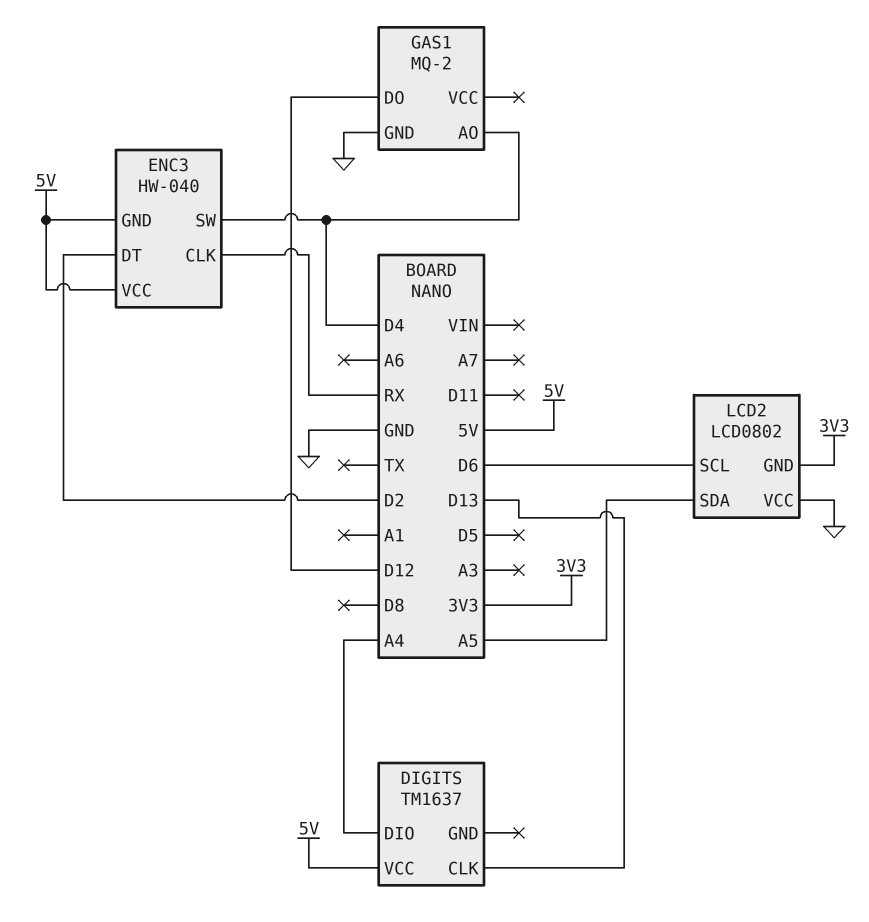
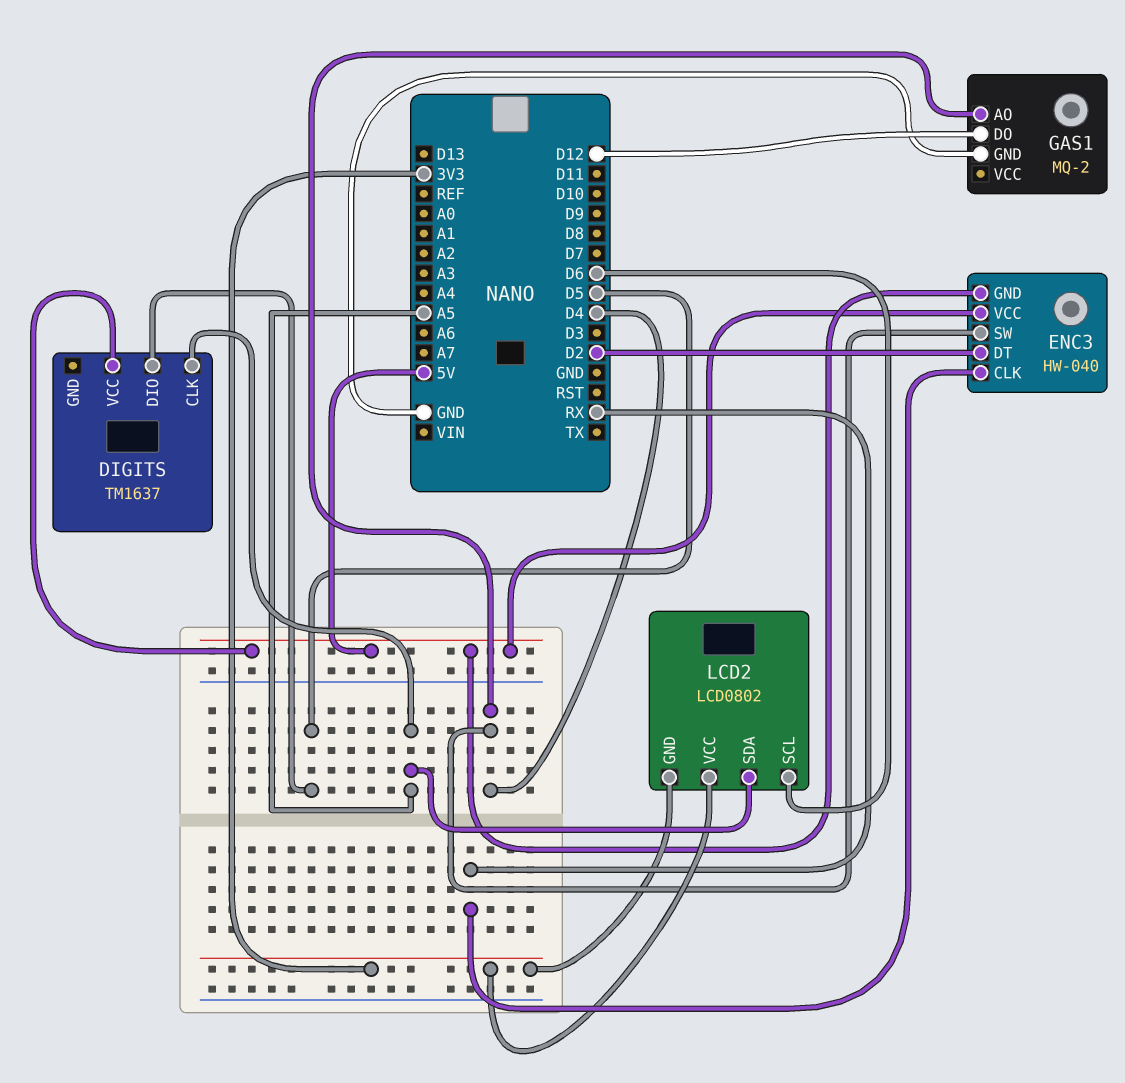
DIGITS pin CLK: D13 -> A5
DIGITS pin DIO: A4 -> D5
LCD2 pin VCC: GND -> 3V3

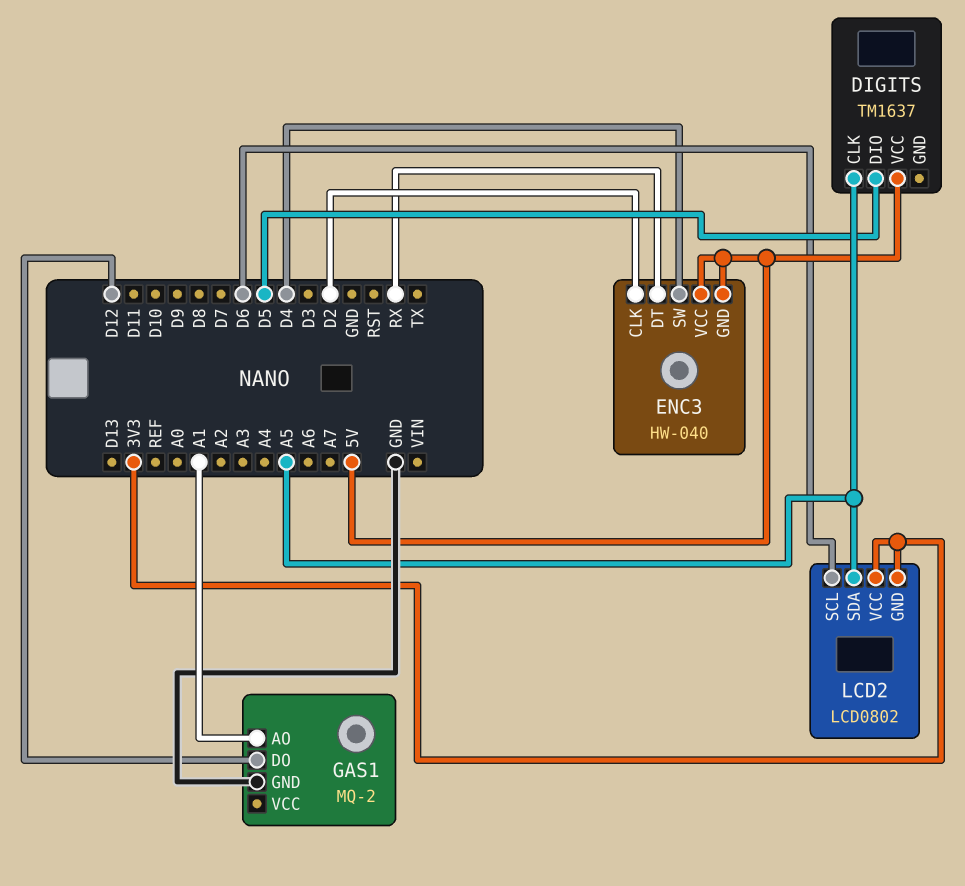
ENC3 pin CLK: RX -> D2
ENC3 pin DT: D2 -> RX
GAS1 pin AO: D4 -> A1

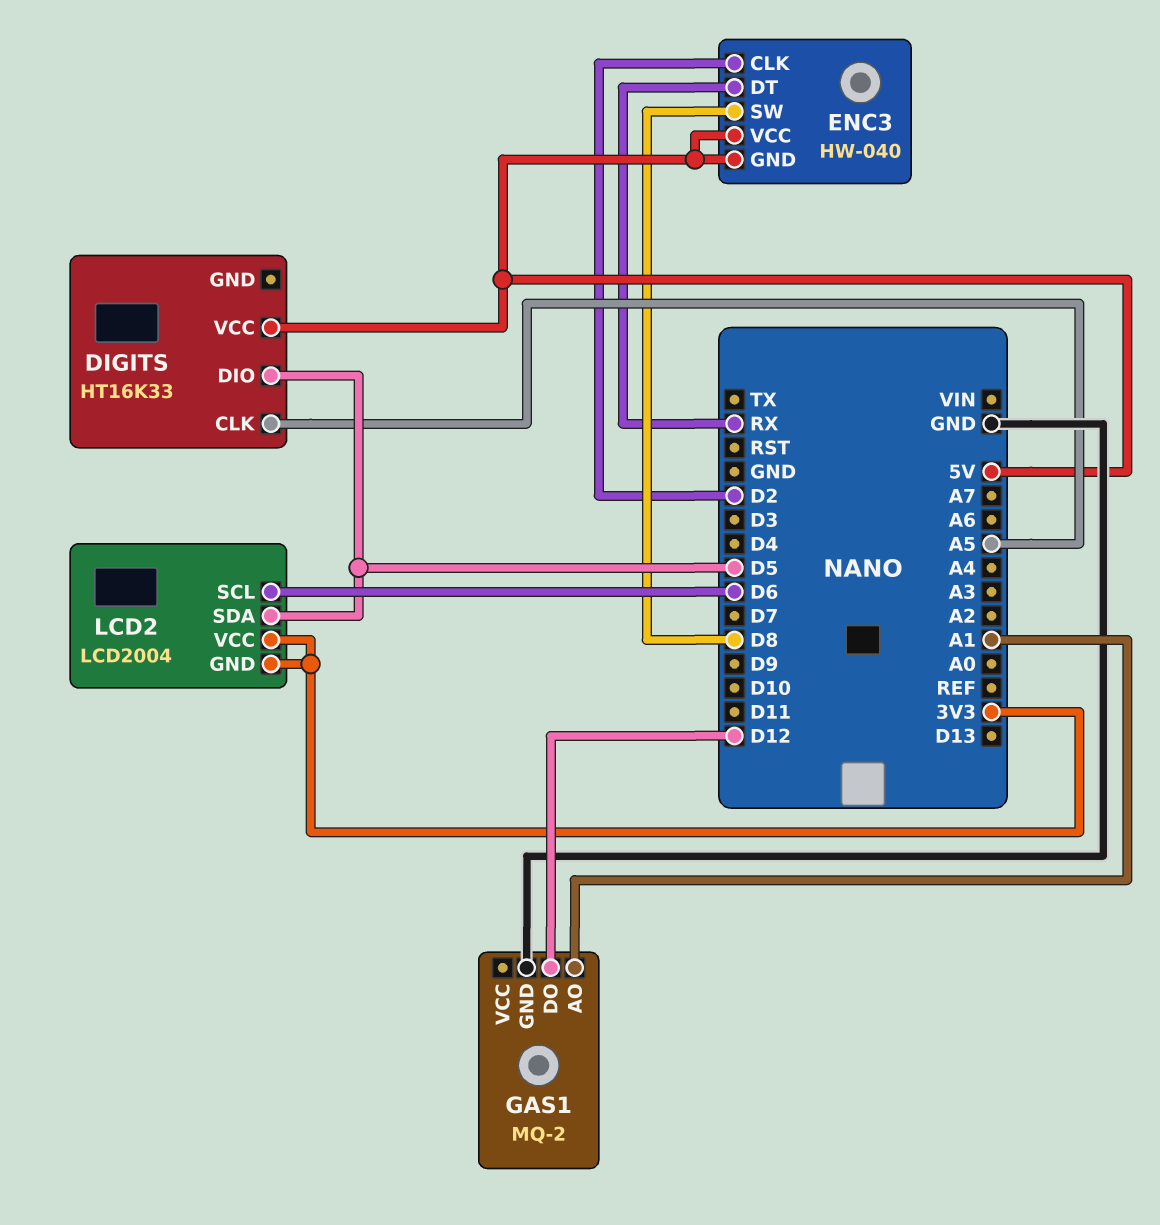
DIGITS: TM1637 -> HT16K33
ENC3 pin SW: D4 -> D8
LCD2: LCD0802 -> LCD2004
LCD2 pin SDA: A5 -> D5

